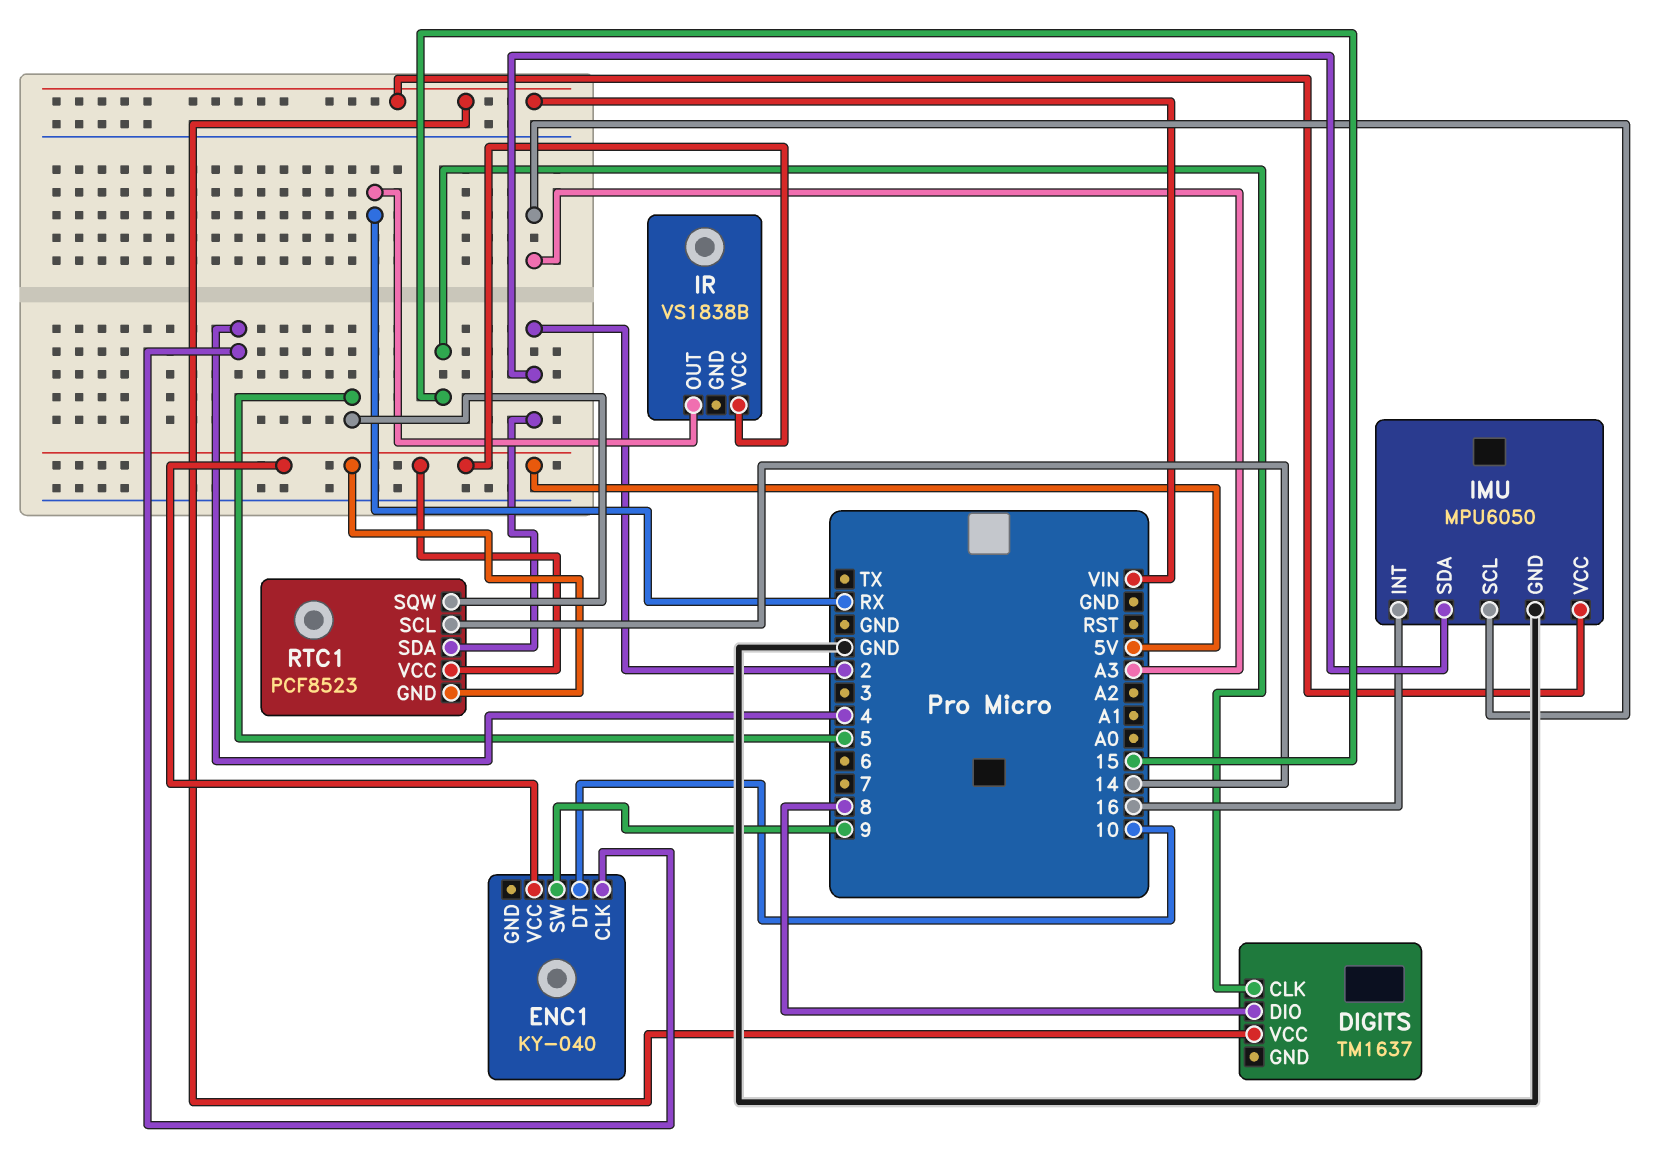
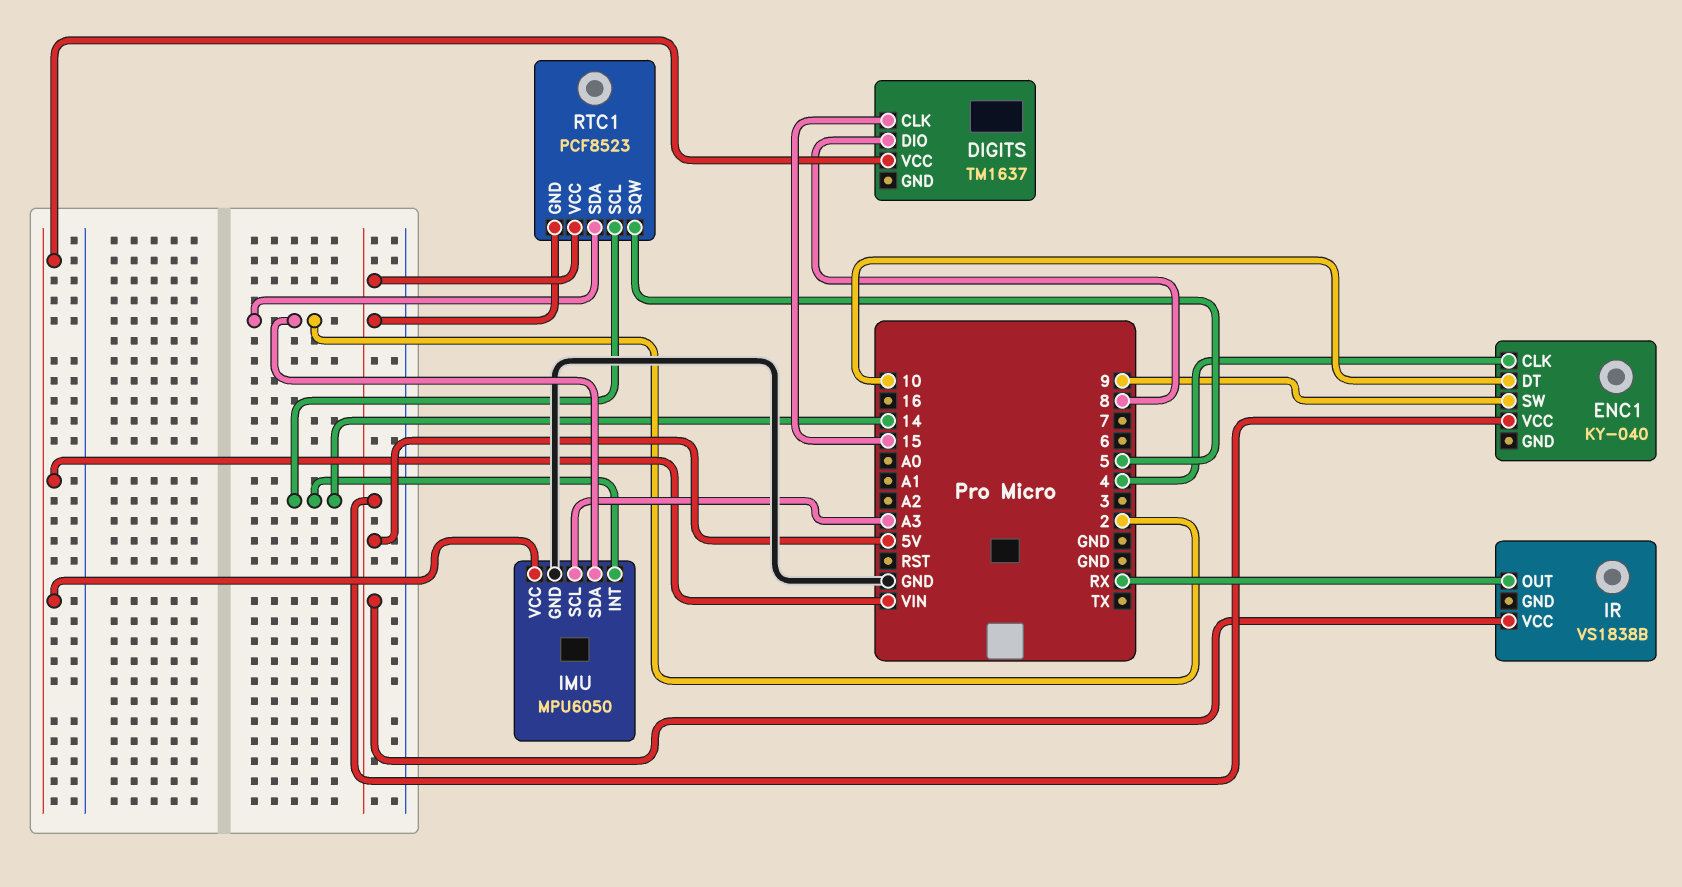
IMU pin INT: 16 -> 14

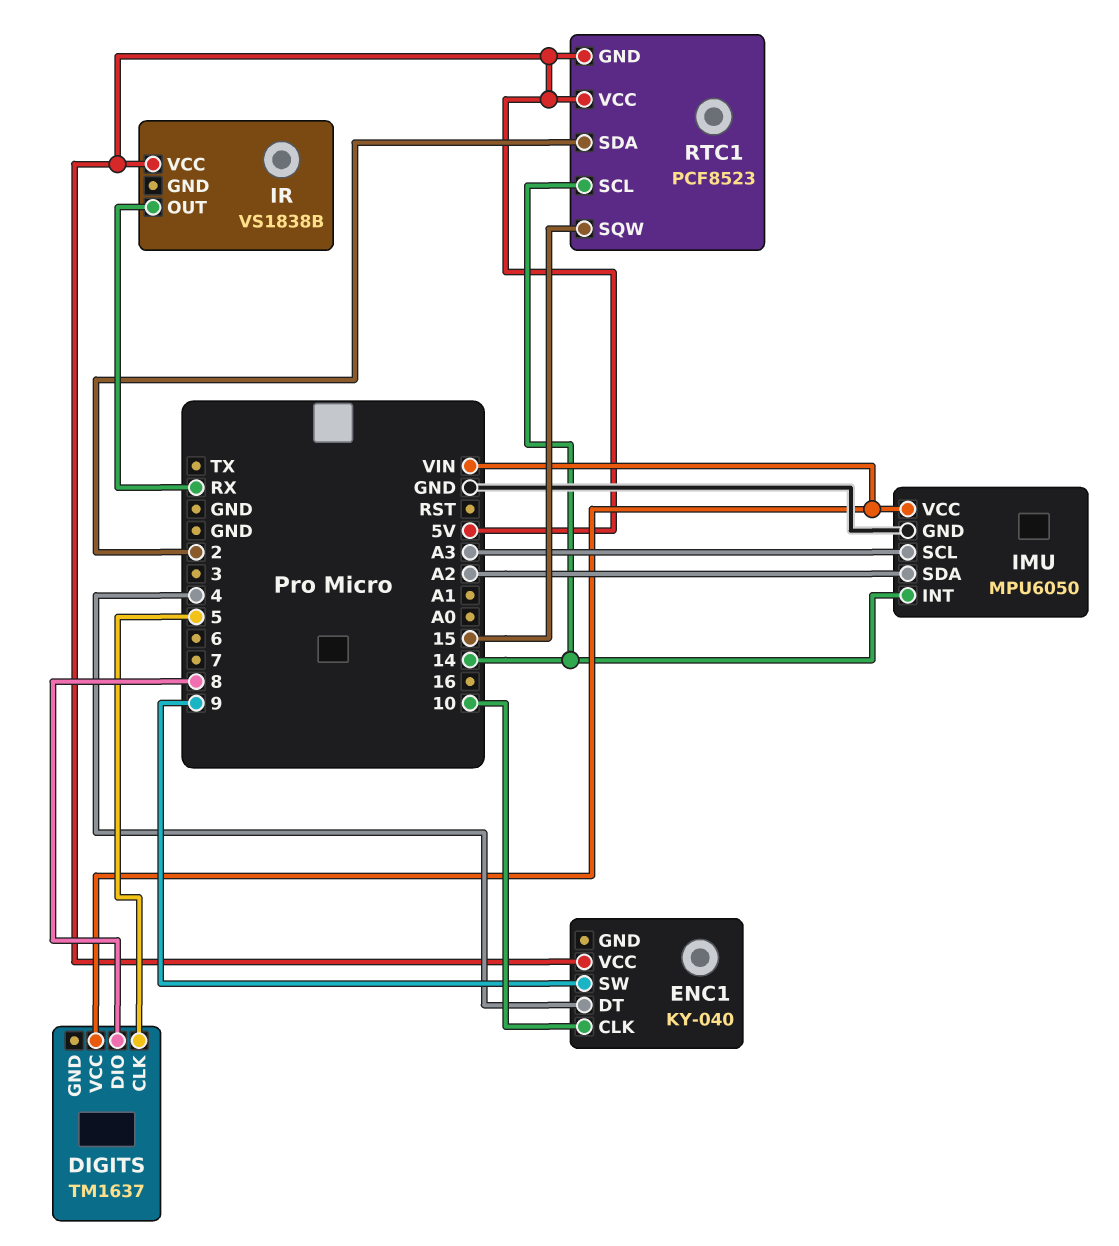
DIGITS pin CLK: 15 -> 5
ENC1 pin CLK: 4 -> 10
ENC1 pin DT: 10 -> 4
IMU pin SDA: 2 -> A2
RTC1 pin SQW: 5 -> 15

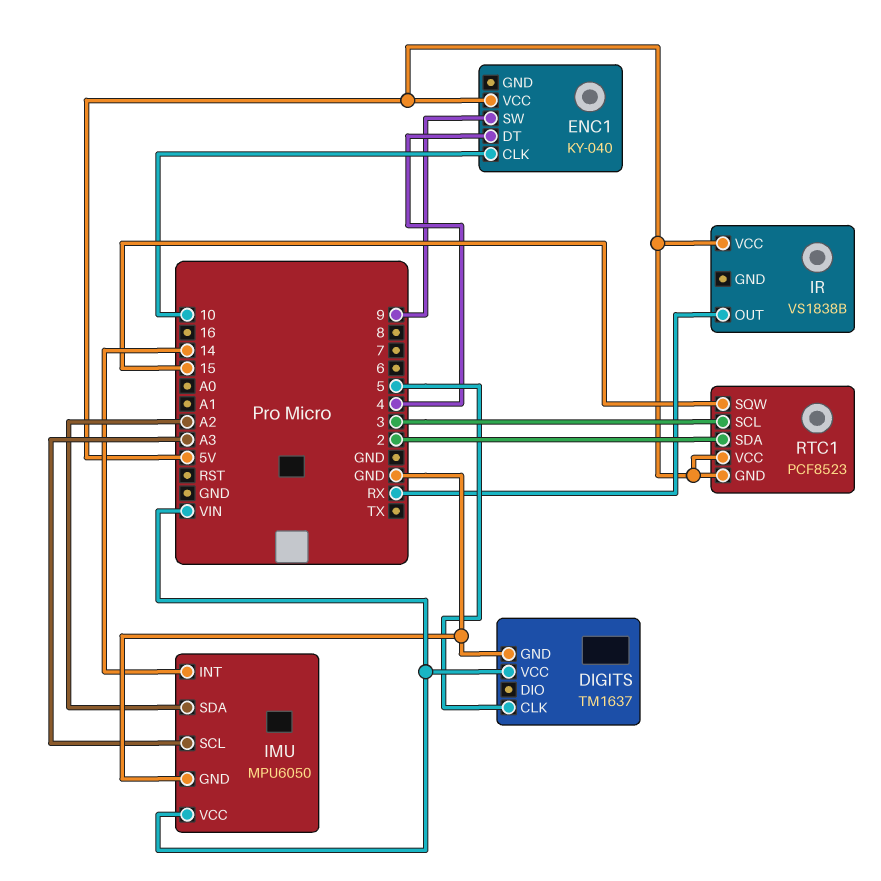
DIGITS pin DIO: 8 -> none
DIGITS pin GND: none -> GND
RTC1 pin SCL: 14 -> 3

